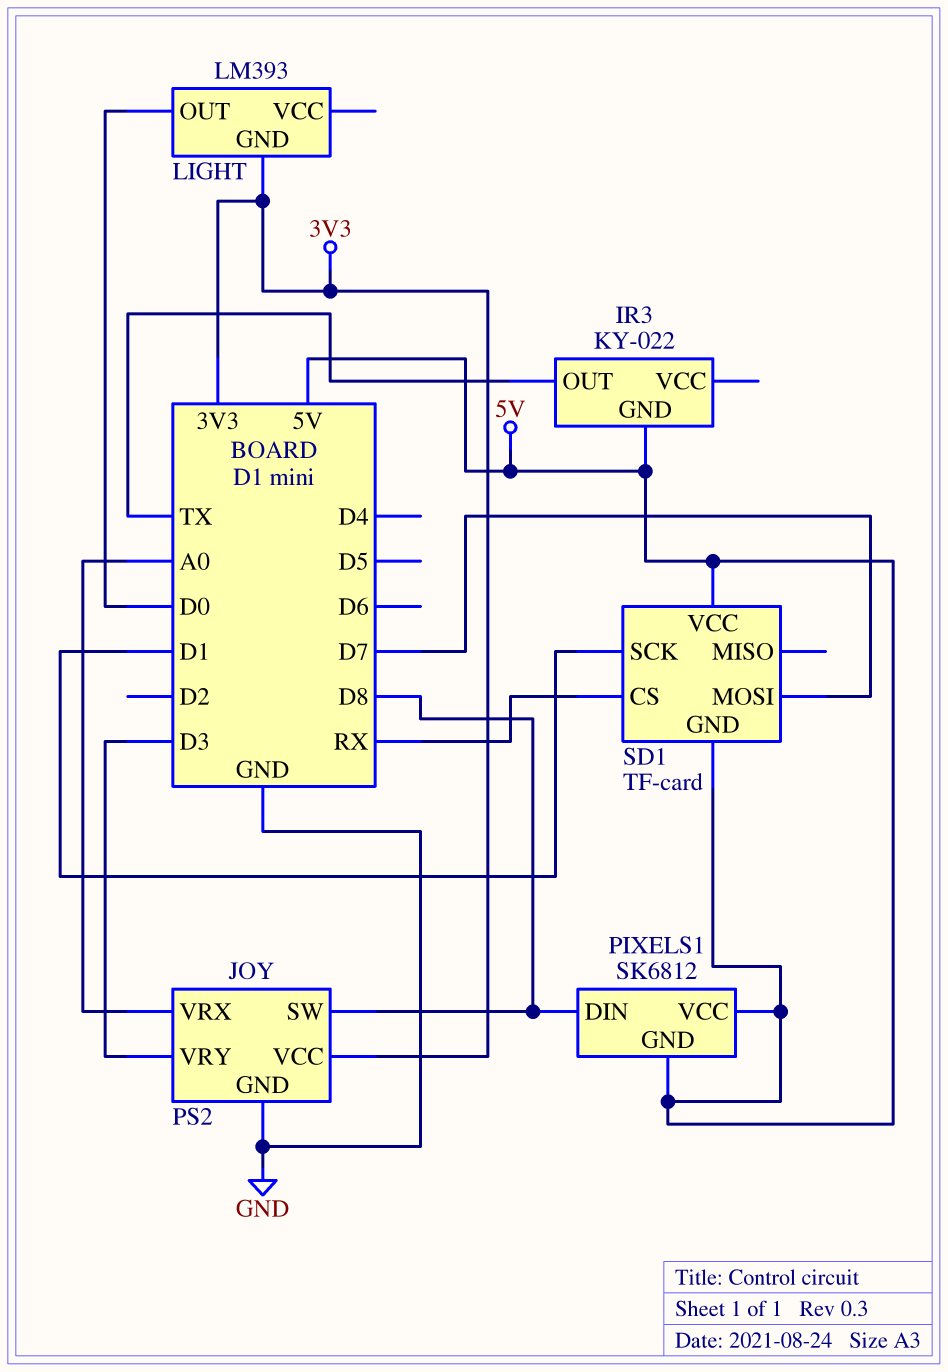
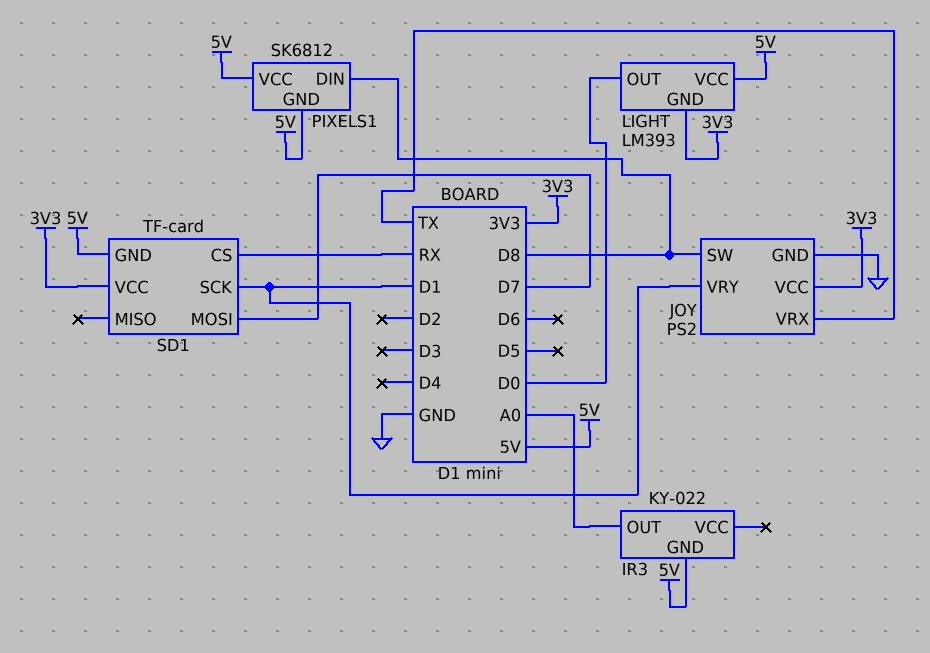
IR3 pin OUT: TX -> A0
JOY pin VRX: A0 -> TX
JOY pin VRY: D3 -> D1
LIGHT pin VCC: none -> 5V
SD1 pin VCC: 5V -> 3V3

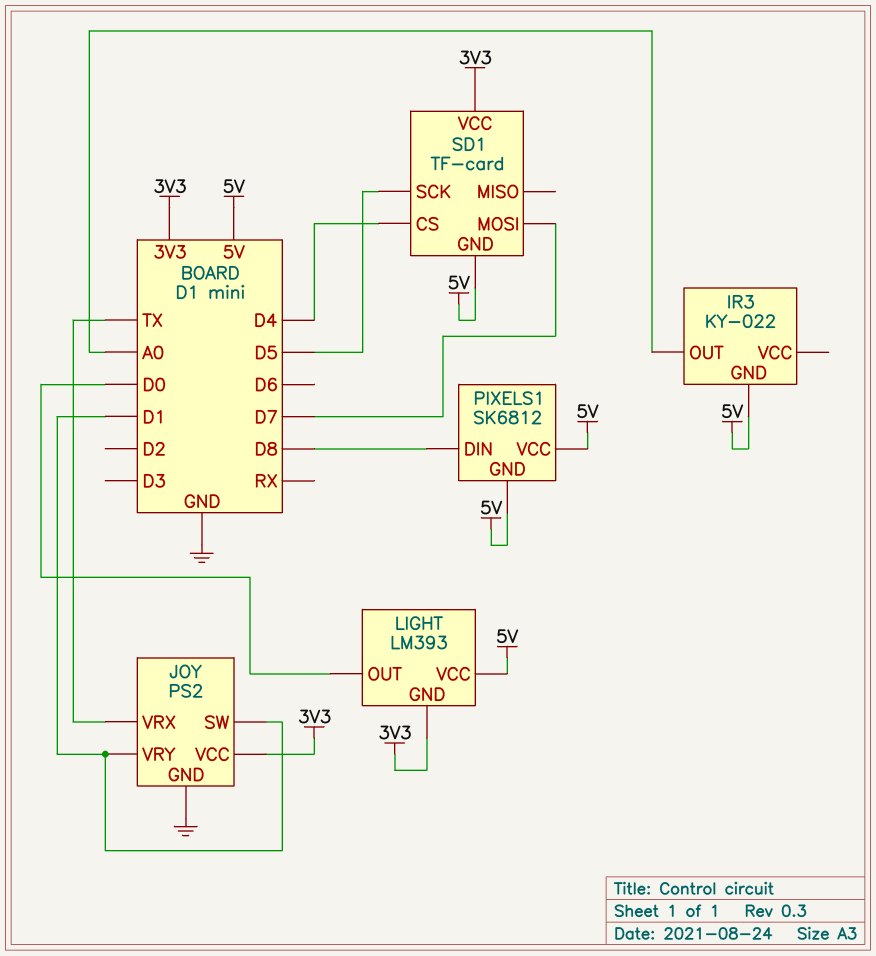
JOY pin SW: D8 -> D1
SD1 pin CS: RX -> D4
SD1 pin SCK: D1 -> D5

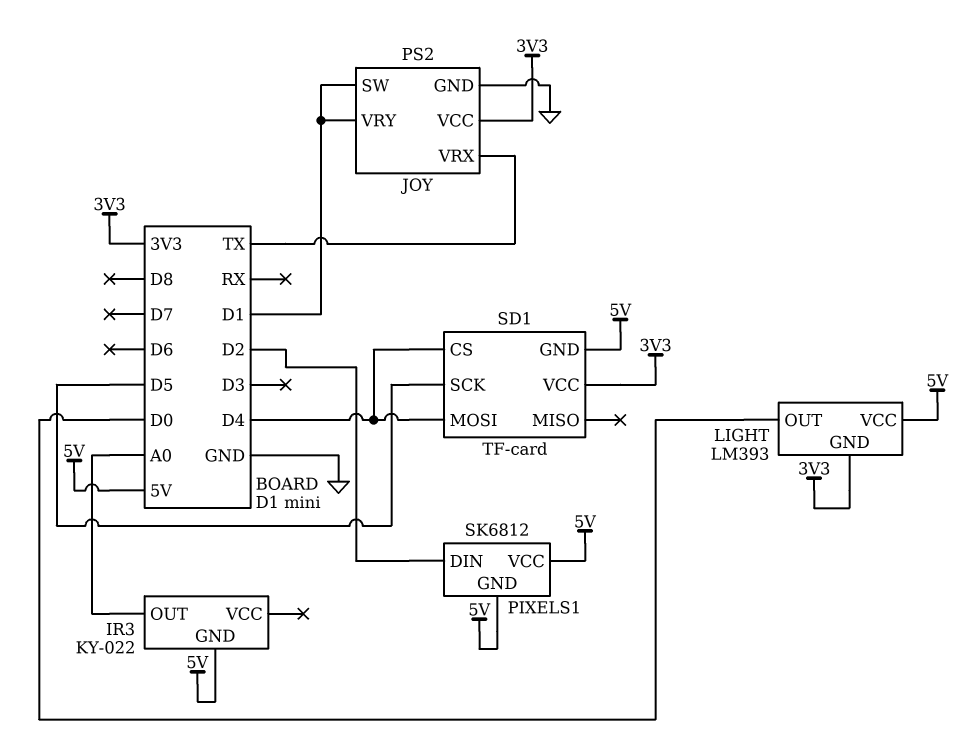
PIXELS1 pin DIN: D8 -> D2
SD1 pin MOSI: D7 -> D4

